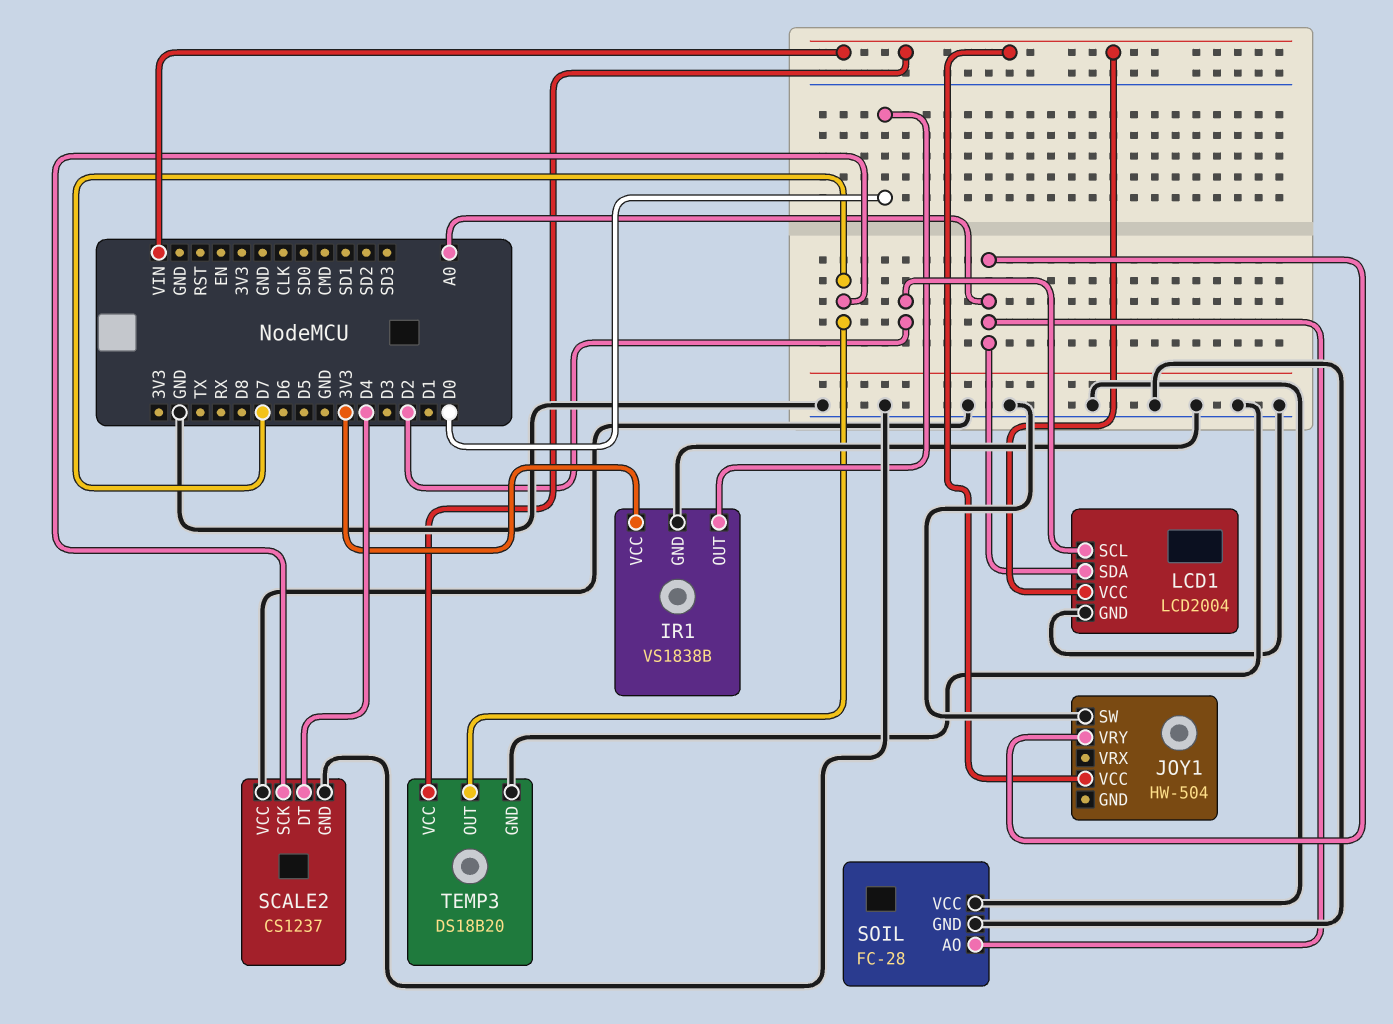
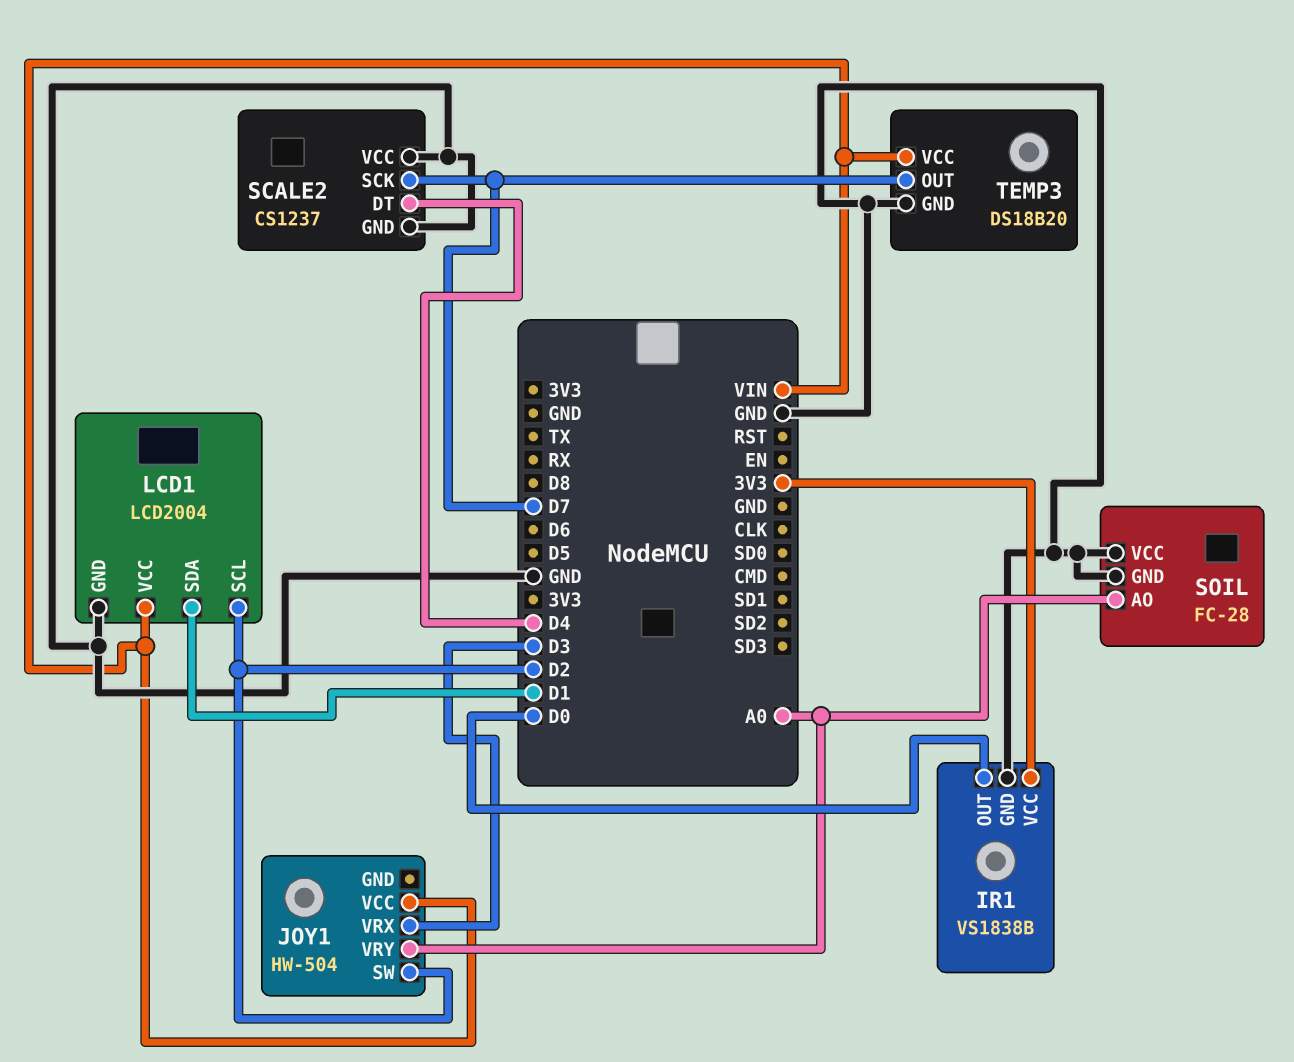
JOY1 pin SW: GND -> D2
JOY1 pin VRX: none -> D3
LCD1 pin SDA: A0 -> D1

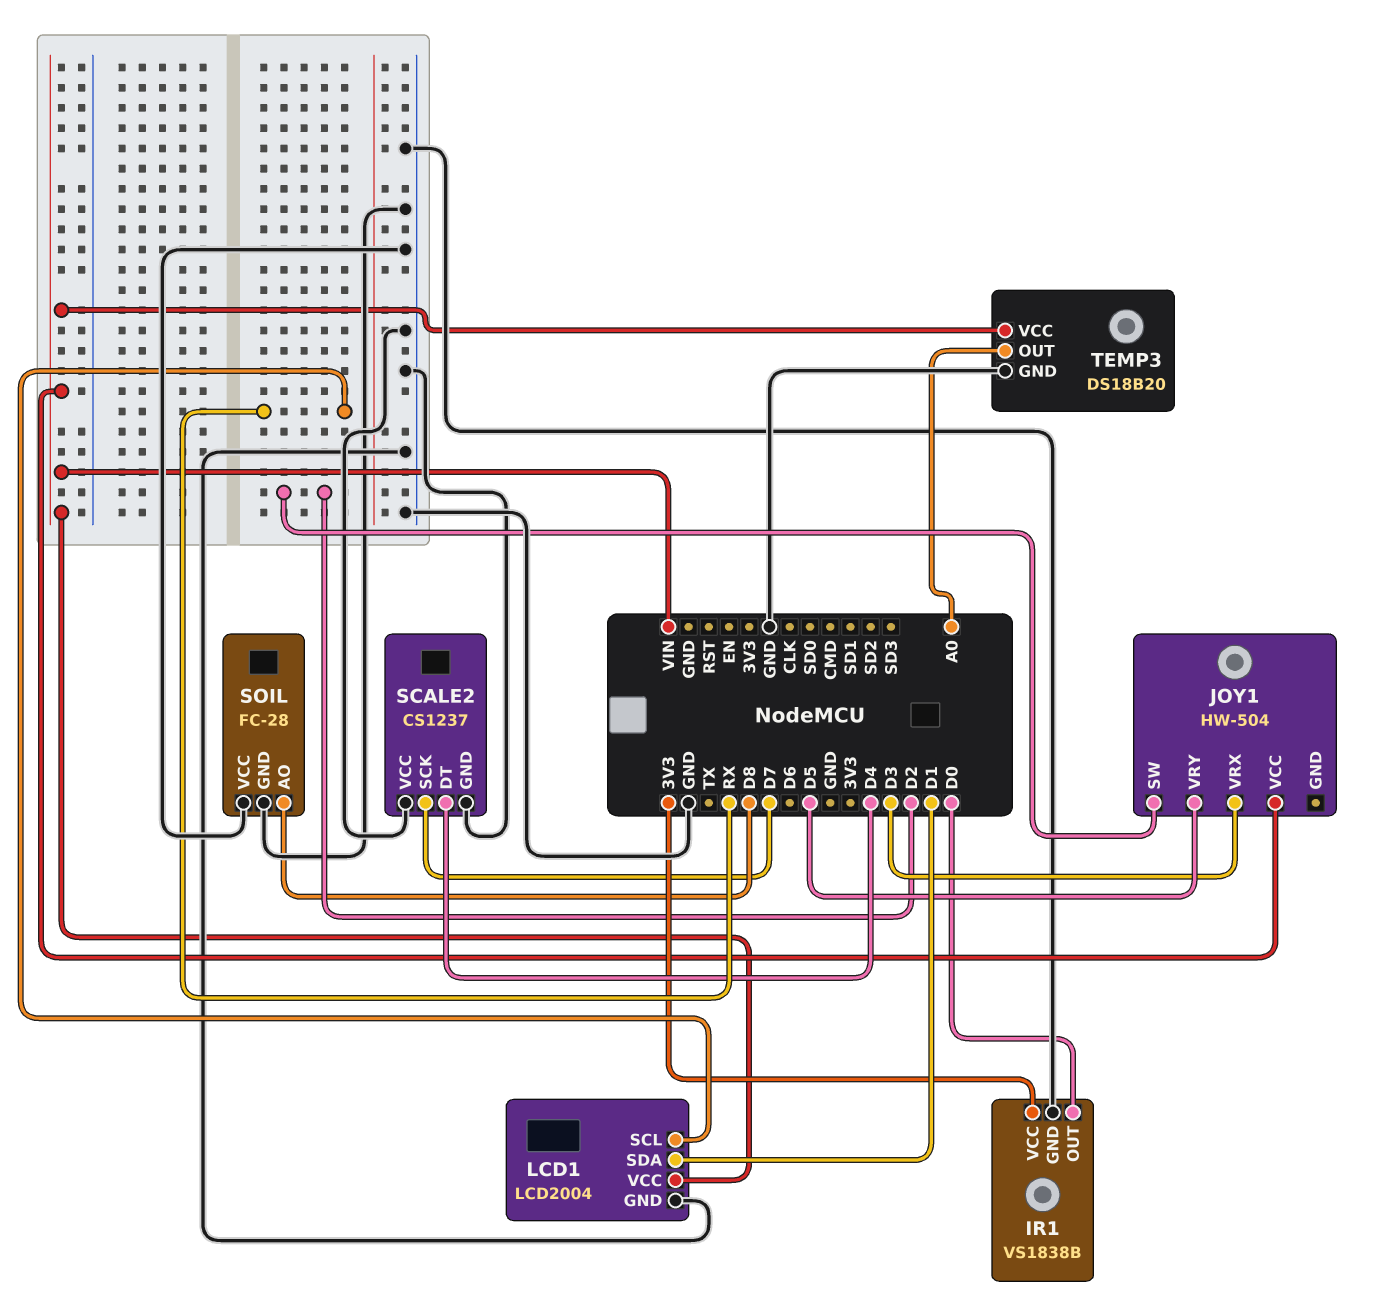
JOY1 pin VRY: A0 -> D5
LCD1 pin SCL: D2 -> RX
SOIL pin AO: A0 -> D8
TEMP3 pin OUT: D7 -> A0

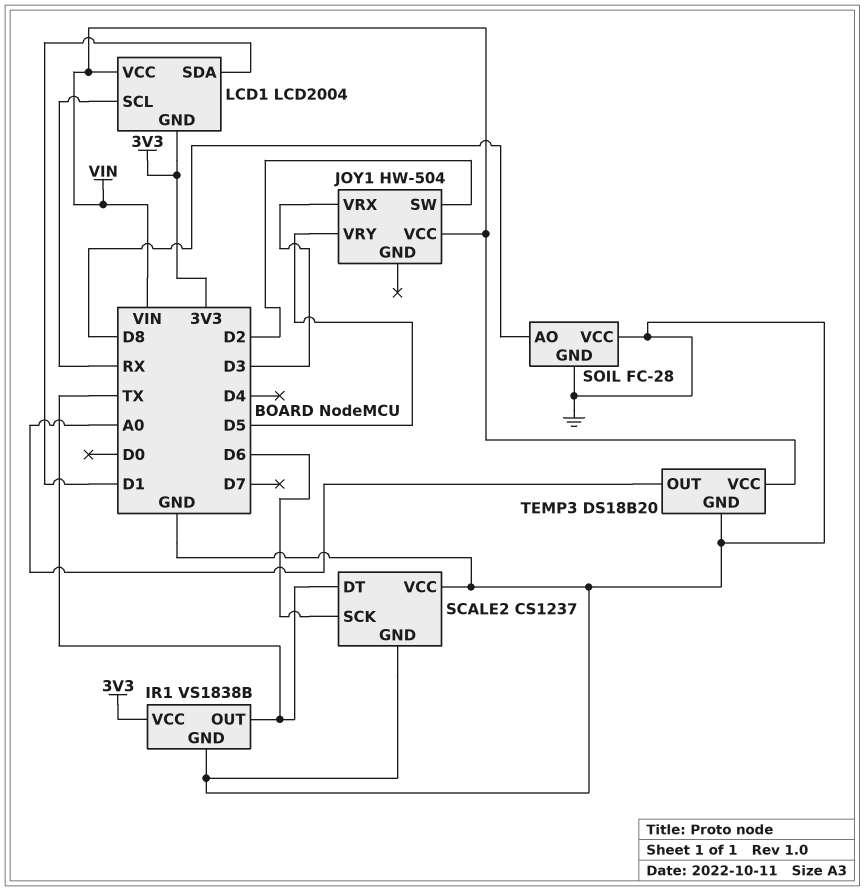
IR1 pin OUT: D0 -> TX
LCD1 pin GND: GND -> 3V3
SCALE2 pin DT: D4 -> TX
SCALE2 pin SCK: D7 -> D6

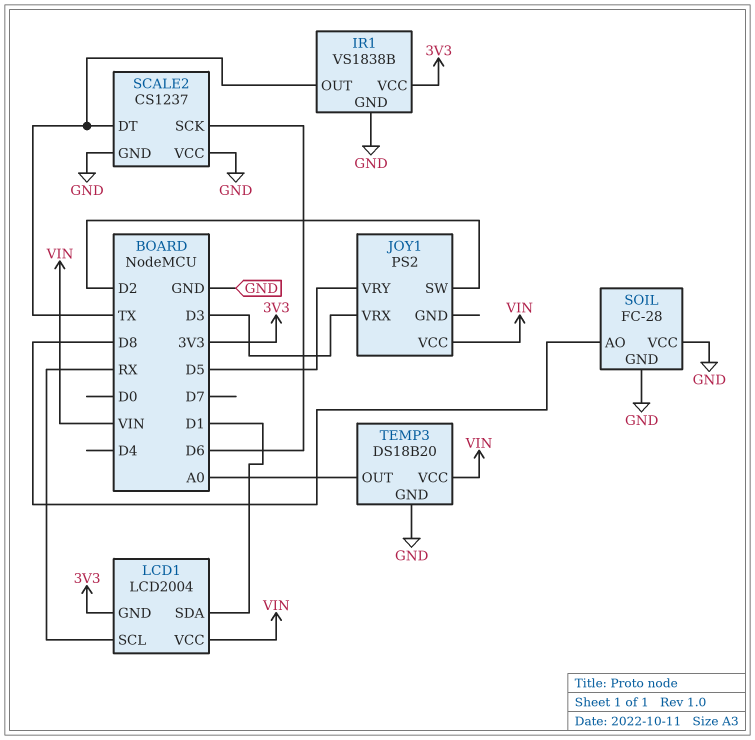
JOY1: HW-504 -> PS2

